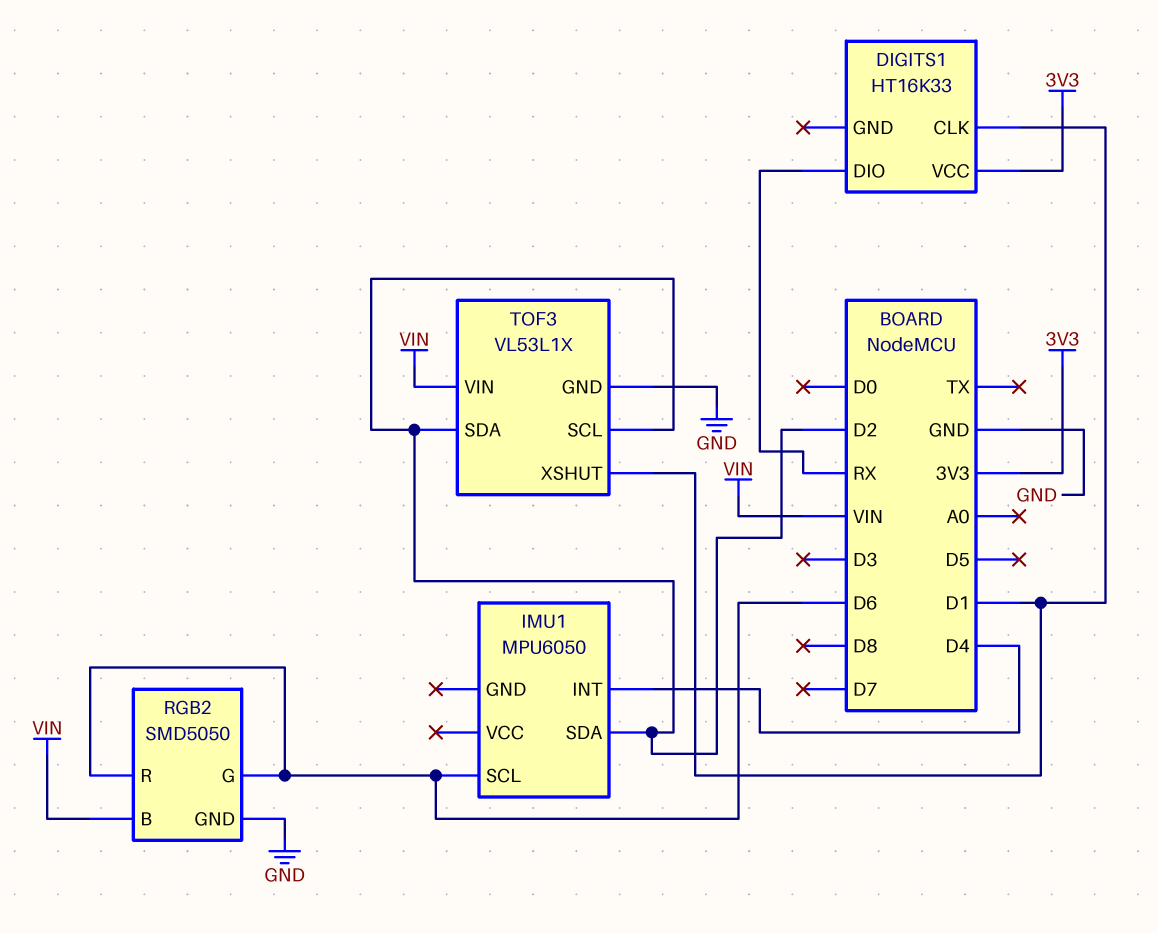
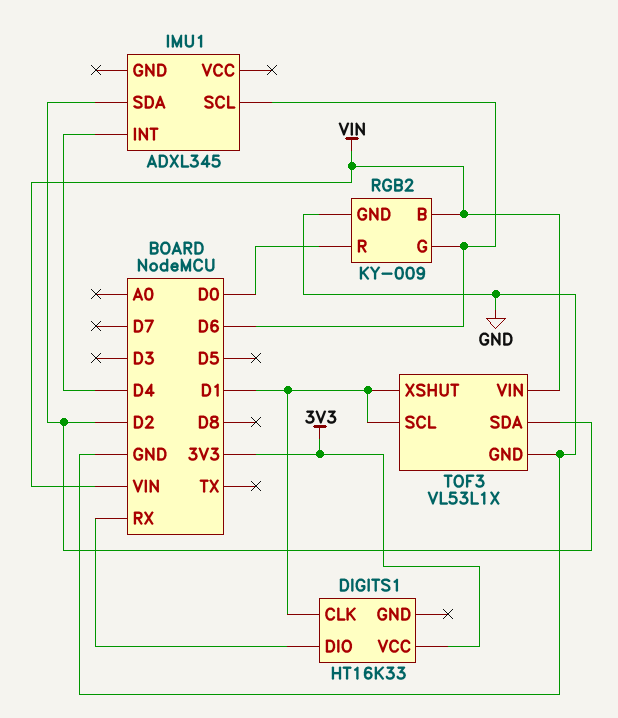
IMU1: MPU6050 -> ADXL345
RGB2: SMD5050 -> KY-009
RGB2 pin R: D6 -> D0
TOF3 pin SCL: D2 -> D1

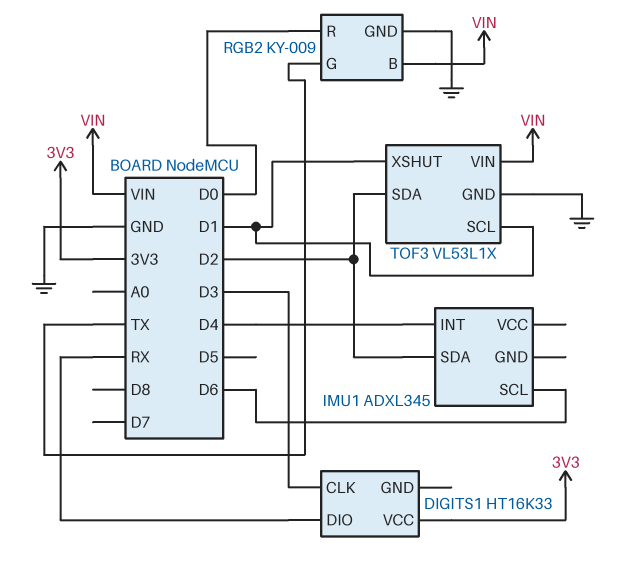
DIGITS1 pin CLK: D1 -> D3
RGB2 pin G: D6 -> TX

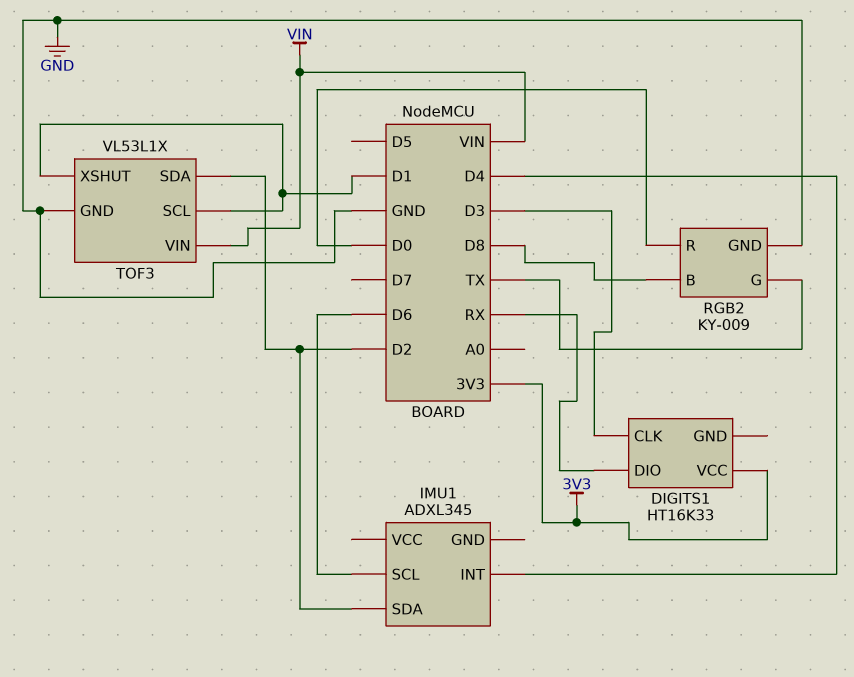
RGB2 pin B: VIN -> D8

